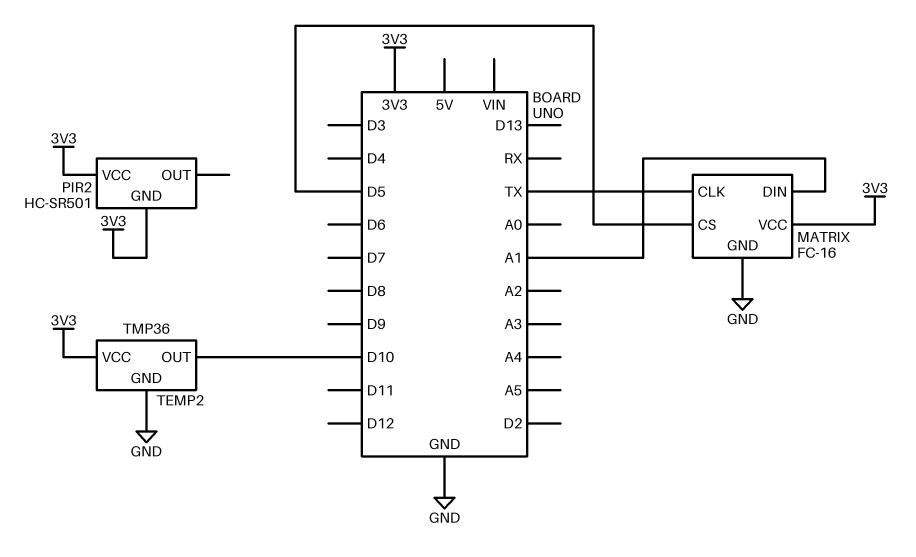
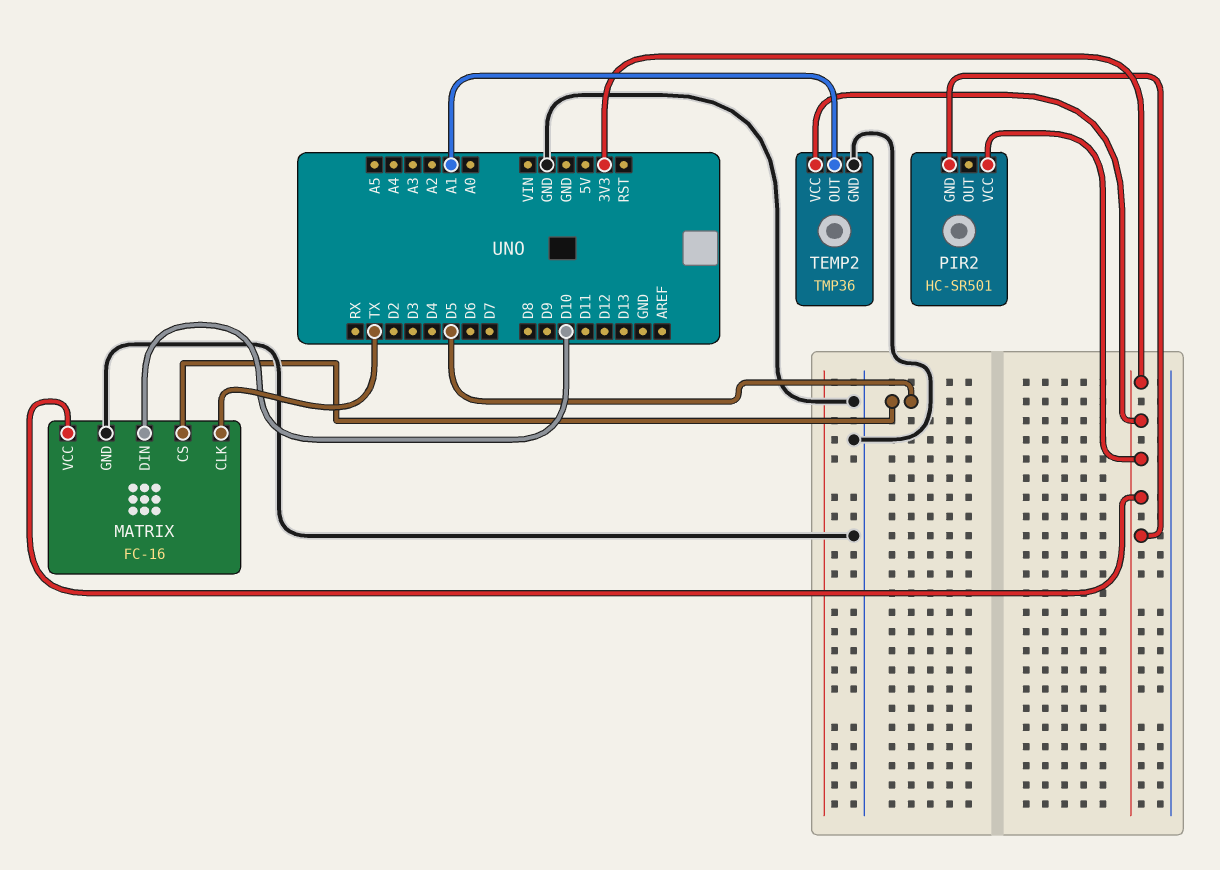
MATRIX pin DIN: A1 -> D10
TEMP2 pin OUT: D10 -> A1

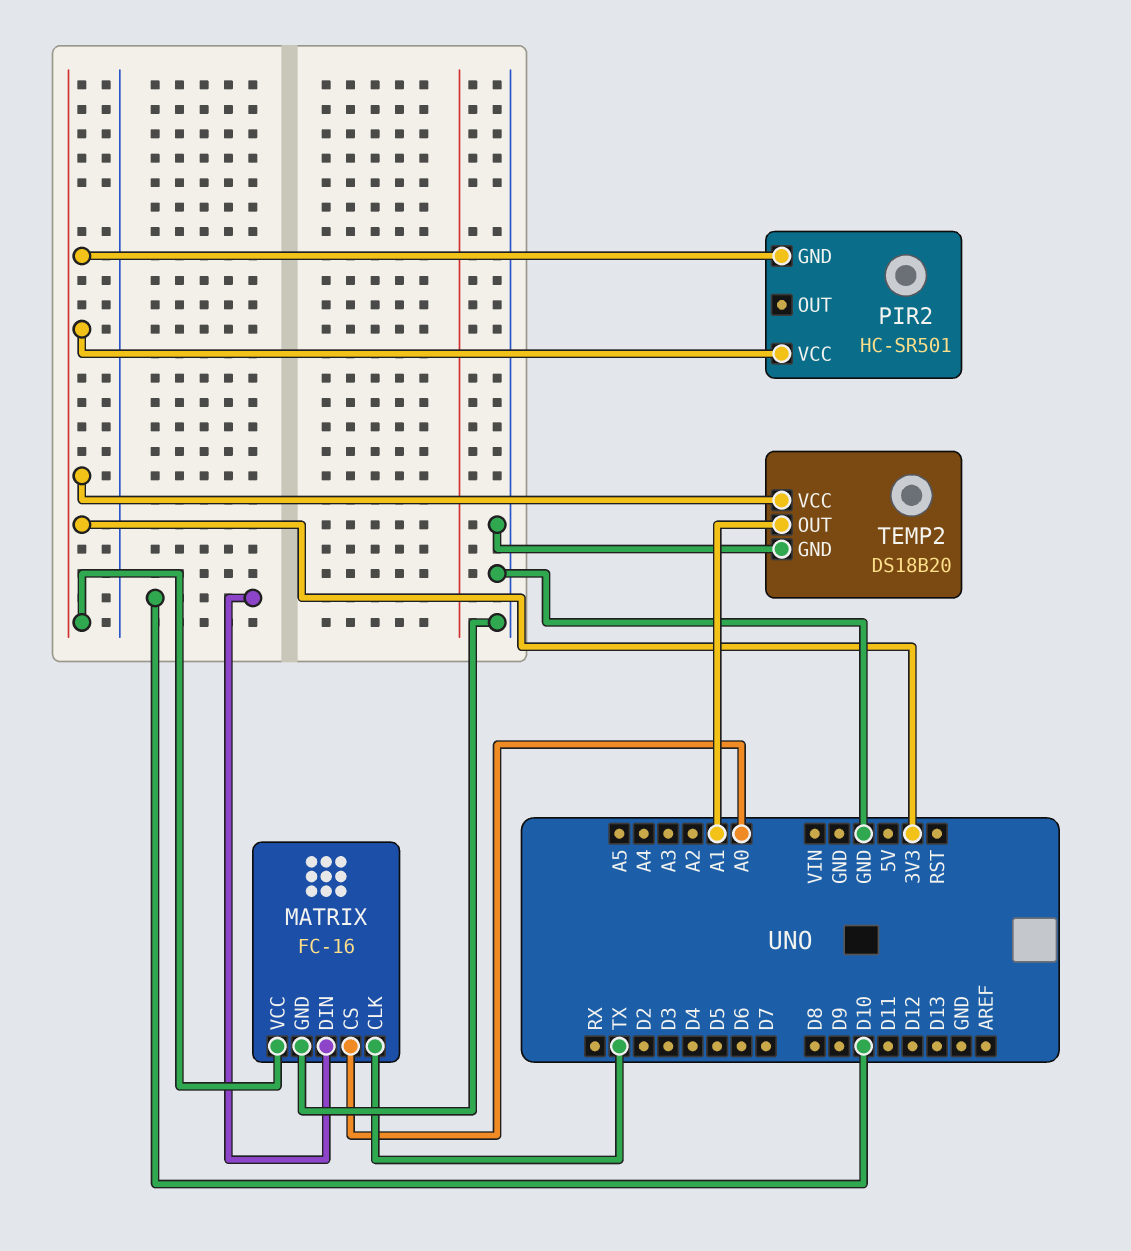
MATRIX pin CS: D5 -> A0
TEMP2: TMP36 -> DS18B20

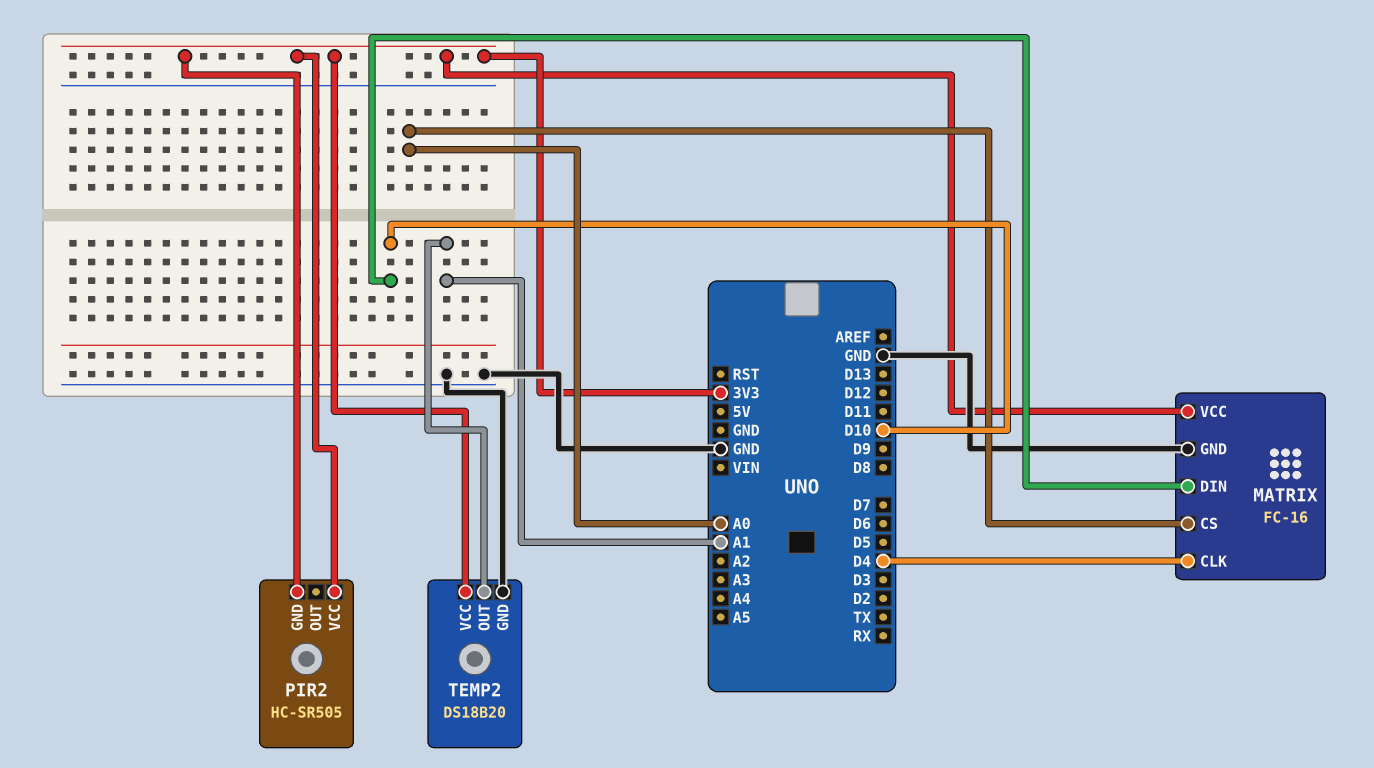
MATRIX pin CLK: TX -> D4
PIR2: HC-SR501 -> HC-SR505

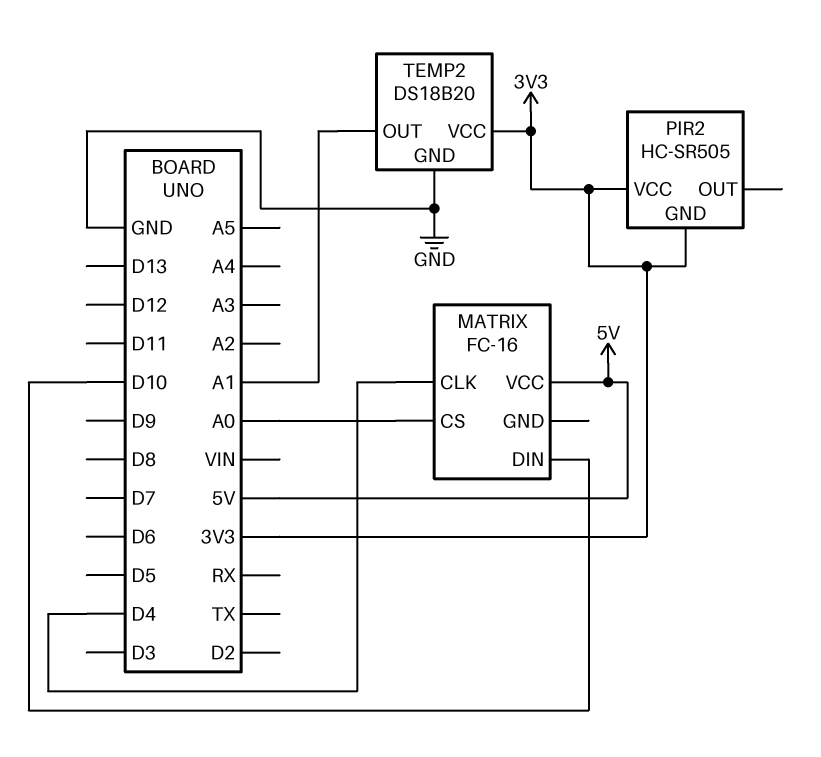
MATRIX pin GND: GND -> none
MATRIX pin VCC: 3V3 -> 5V

